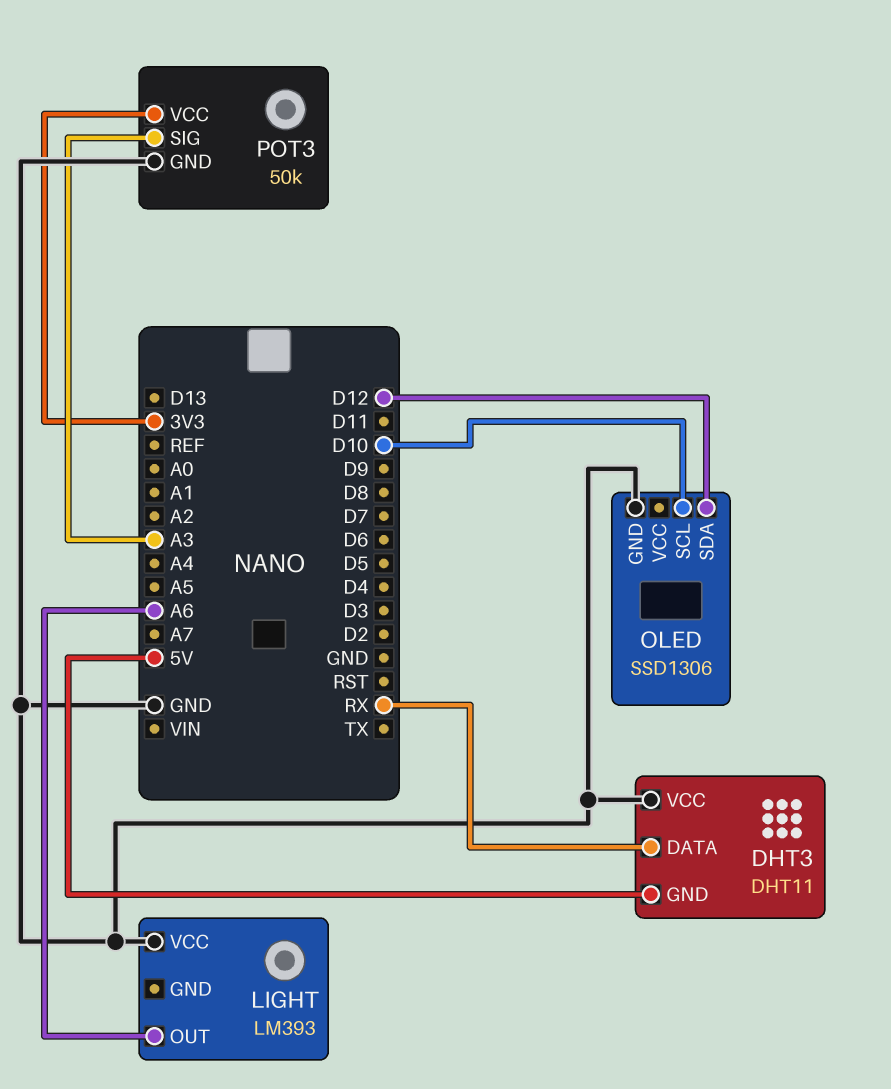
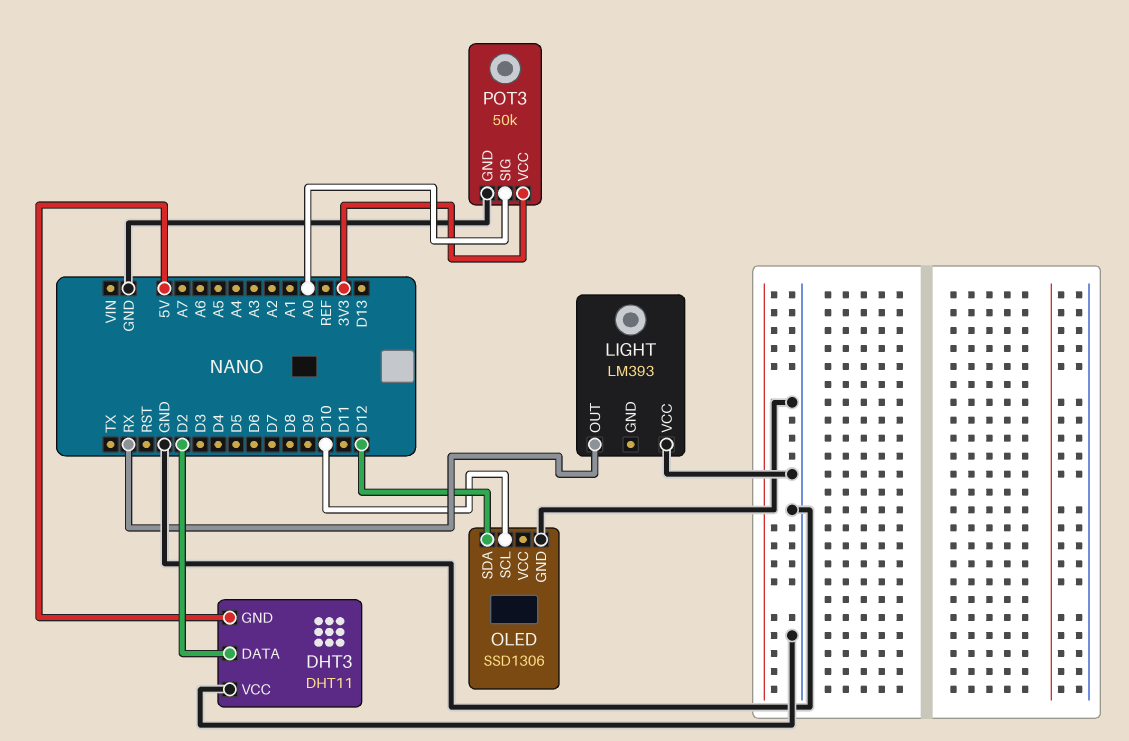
DHT3 pin DATA: RX -> D2
LIGHT pin OUT: A6 -> RX
POT3 pin SIG: A3 -> A0

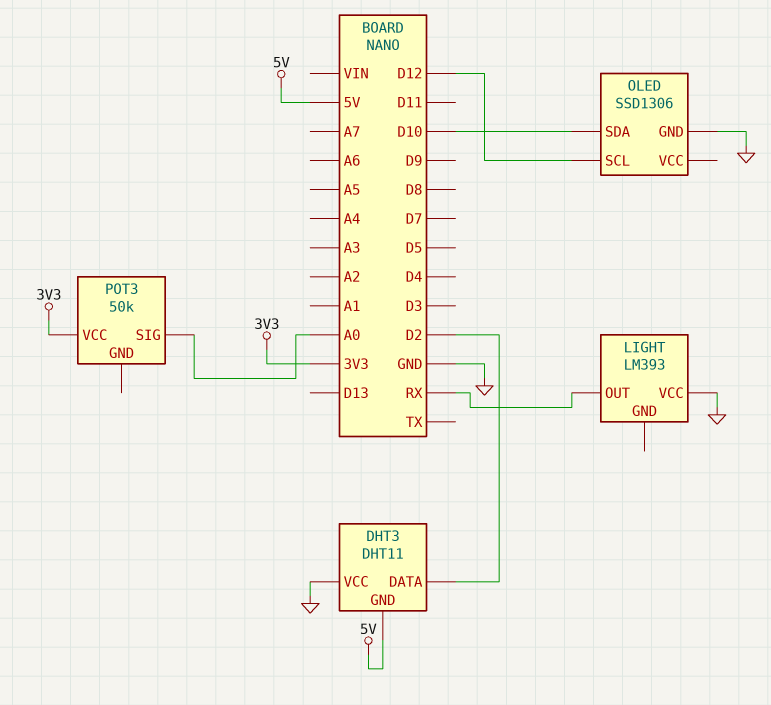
OLED pin SCL: D10 -> D12
OLED pin SDA: D12 -> D10
POT3 pin GND: GND -> none

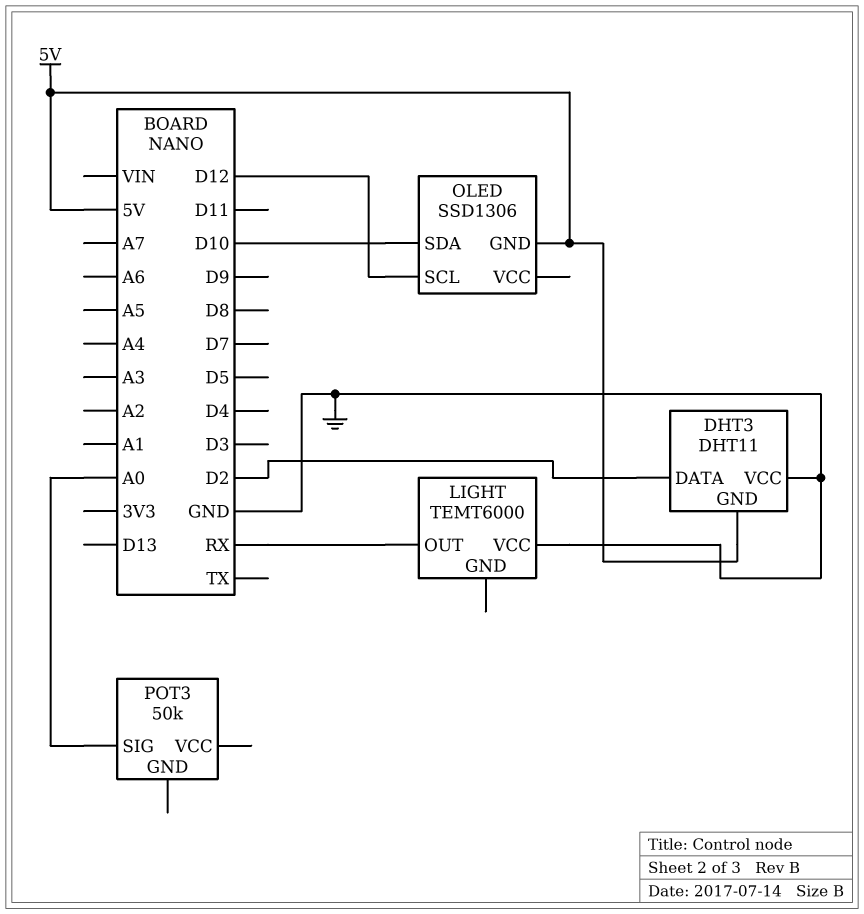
LIGHT: LM393 -> TEMT6000
OLED pin GND: GND -> 5V
POT3 pin VCC: 3V3 -> none

